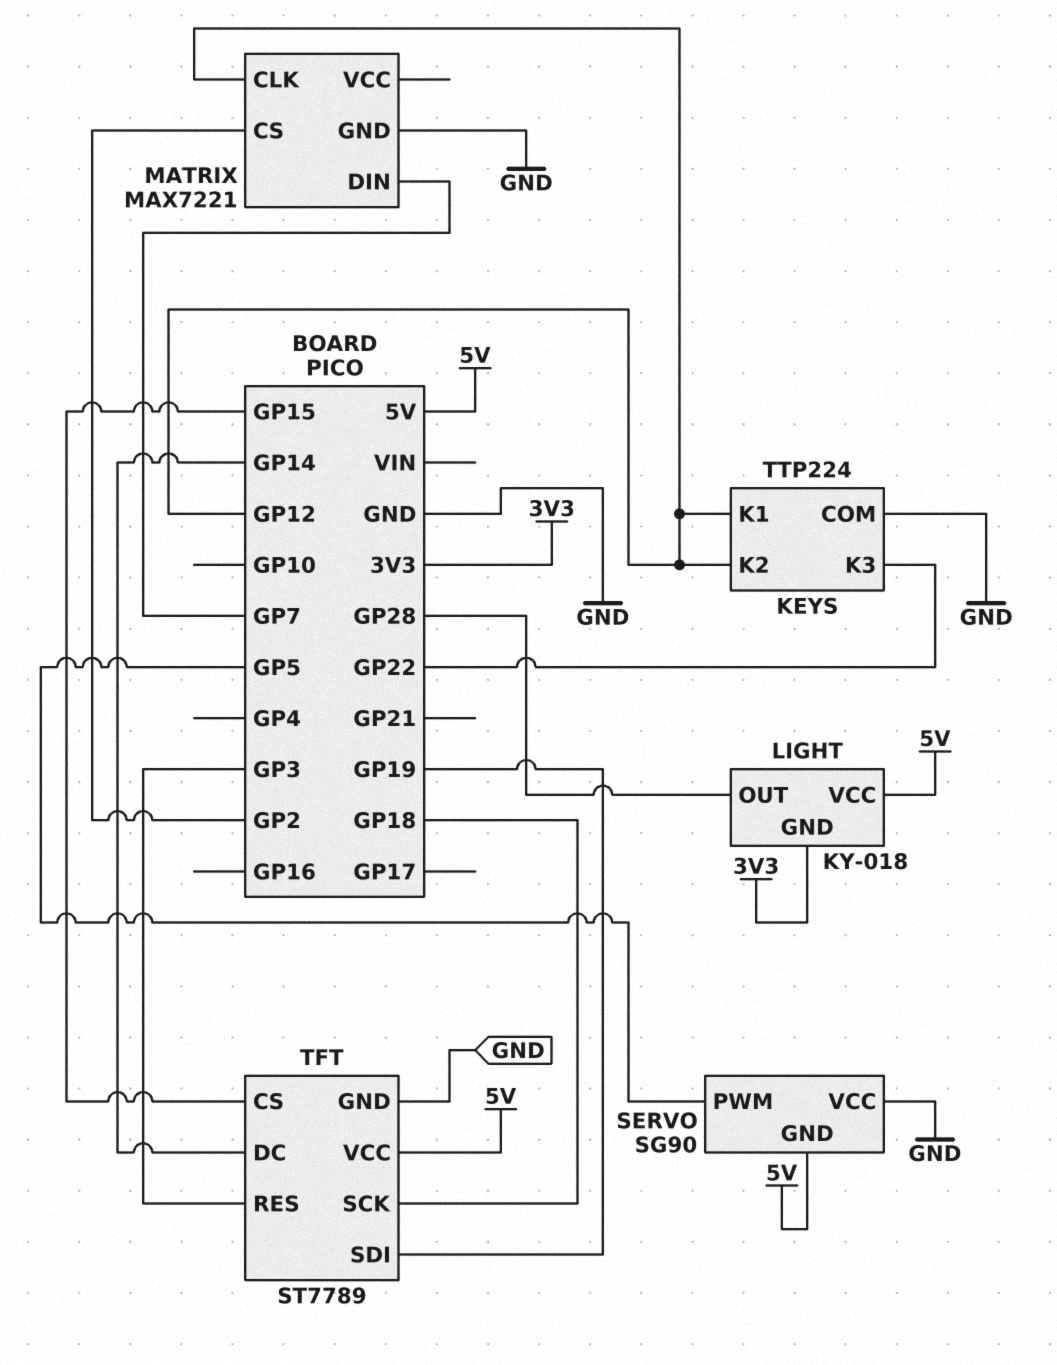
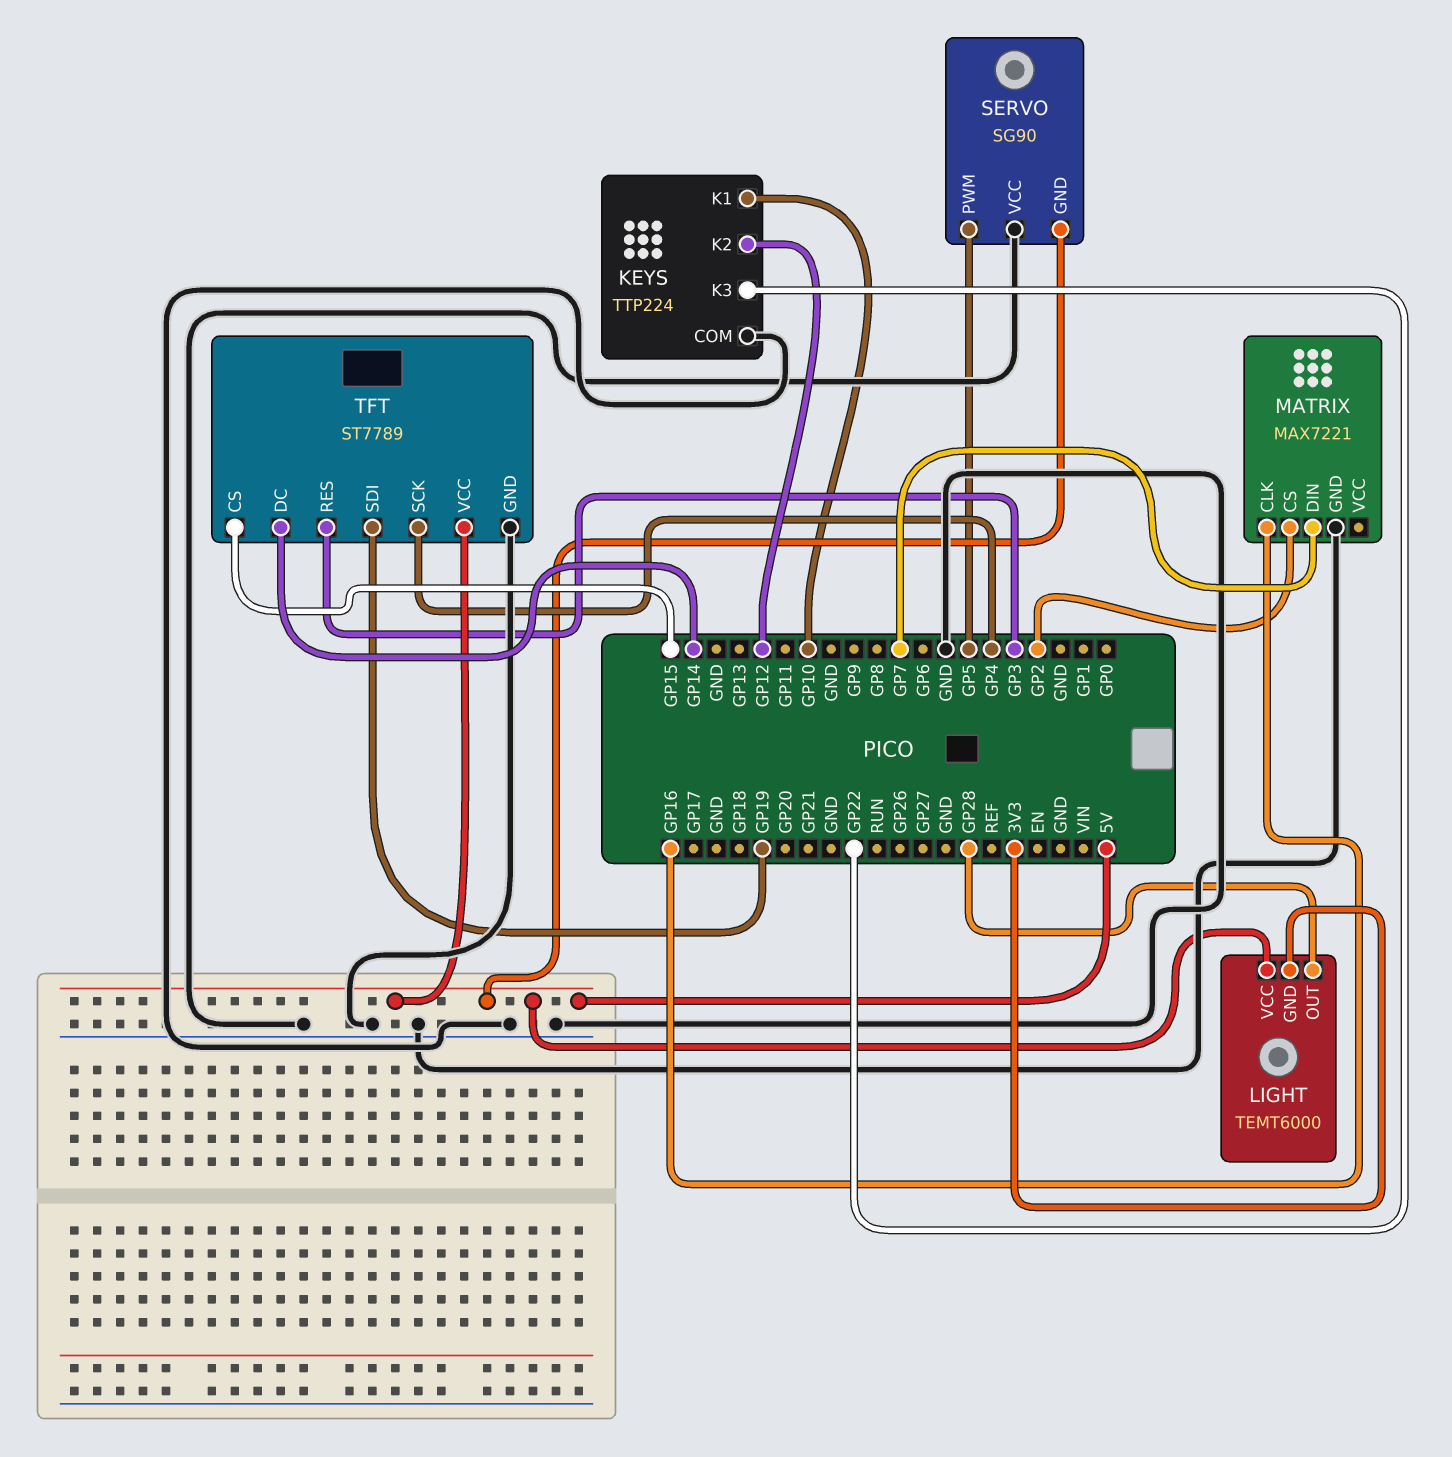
KEYS pin K1: GP12 -> GP10
LIGHT: KY-018 -> TEMT6000
MATRIX pin CLK: GP12 -> GP16
TFT pin SCK: GP18 -> GP4

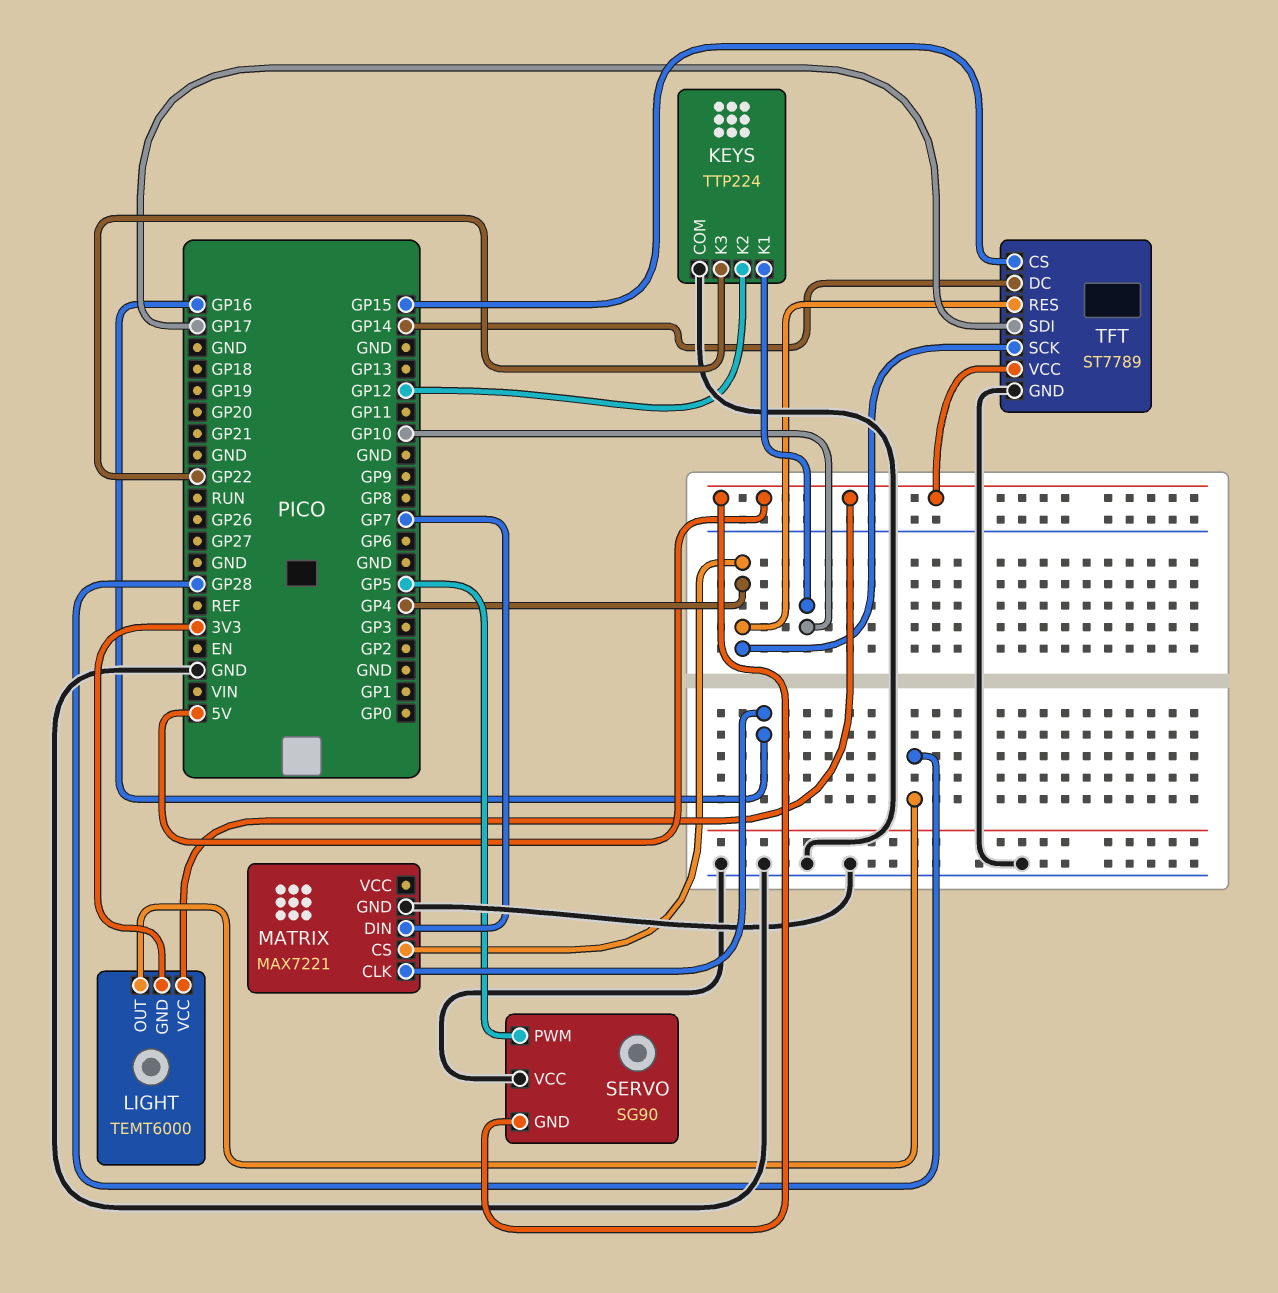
MATRIX pin CS: GP2 -> GP4
TFT pin RES: GP3 -> GP4
TFT pin SDI: GP19 -> GP17

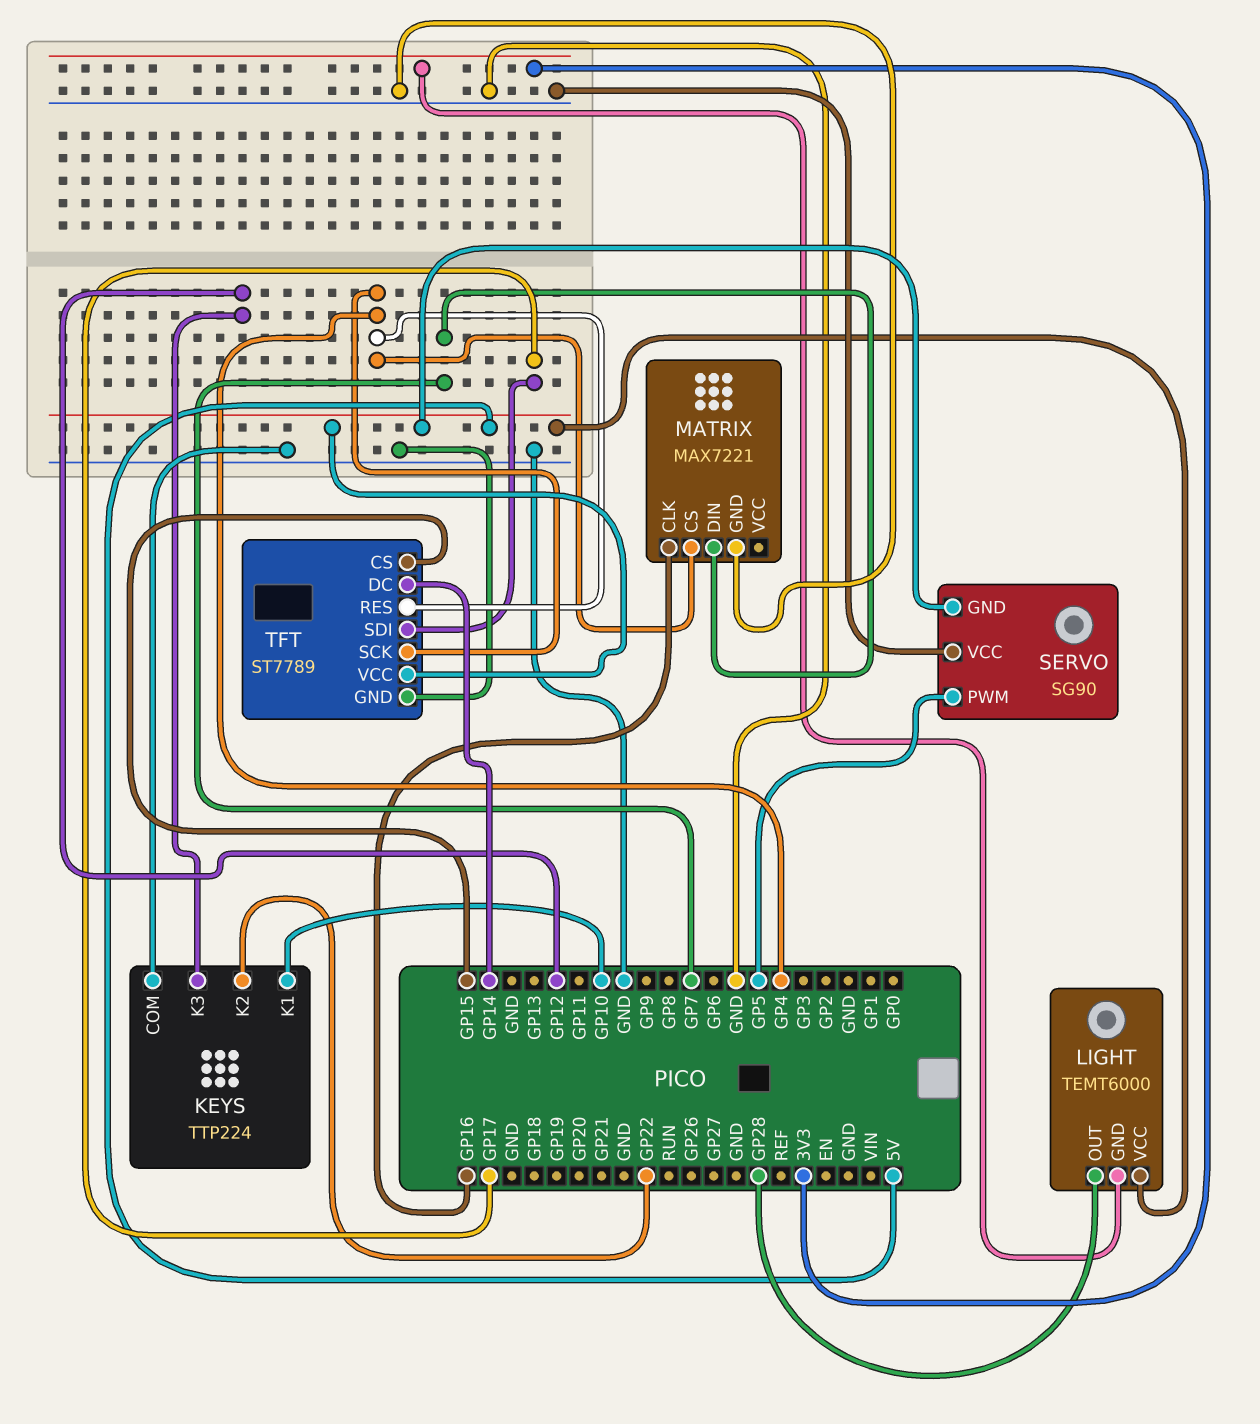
KEYS pin K2: GP12 -> GP22
KEYS pin K3: GP22 -> GP12

